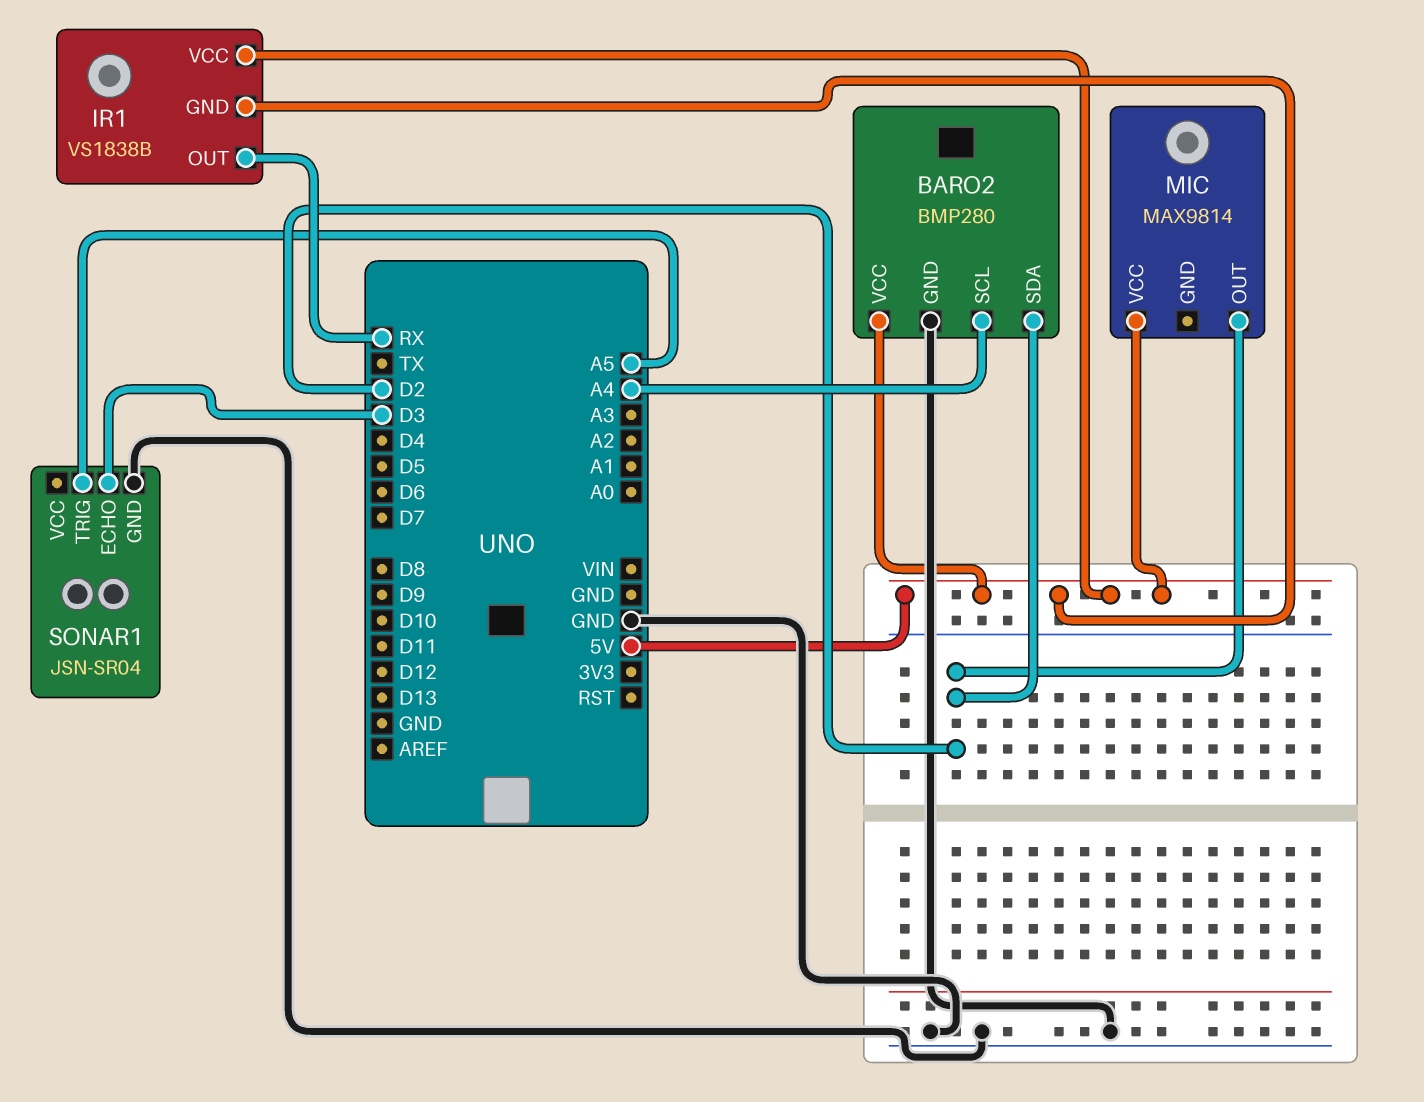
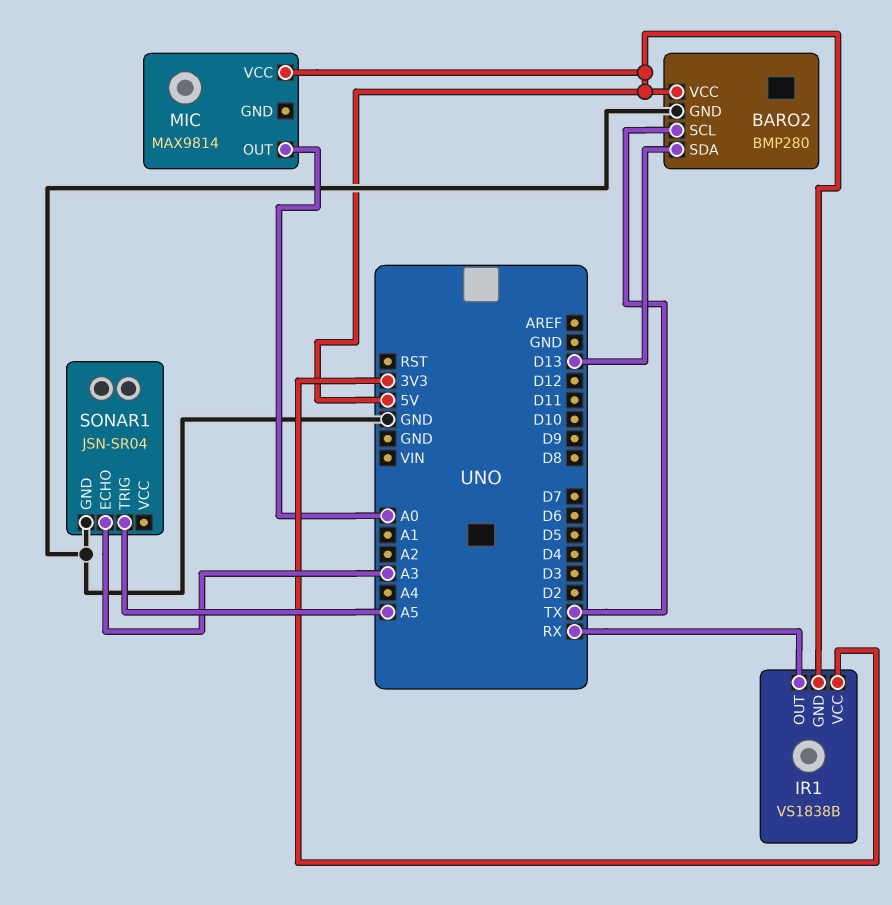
BARO2 pin SCL: A4 -> TX
BARO2 pin SDA: D2 -> D13
IR1 pin VCC: 5V -> 3V3
MIC pin OUT: D2 -> A0
SONAR1 pin ECHO: D3 -> A3

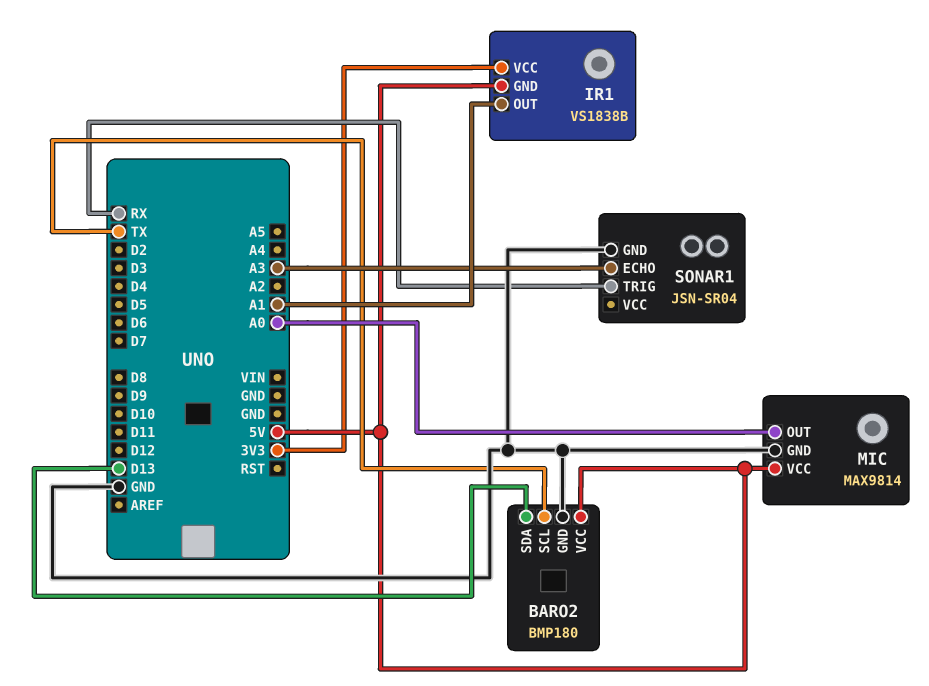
BARO2: BMP280 -> BMP180
IR1 pin OUT: RX -> A1
MIC pin GND: none -> GND
SONAR1 pin TRIG: A5 -> RX

